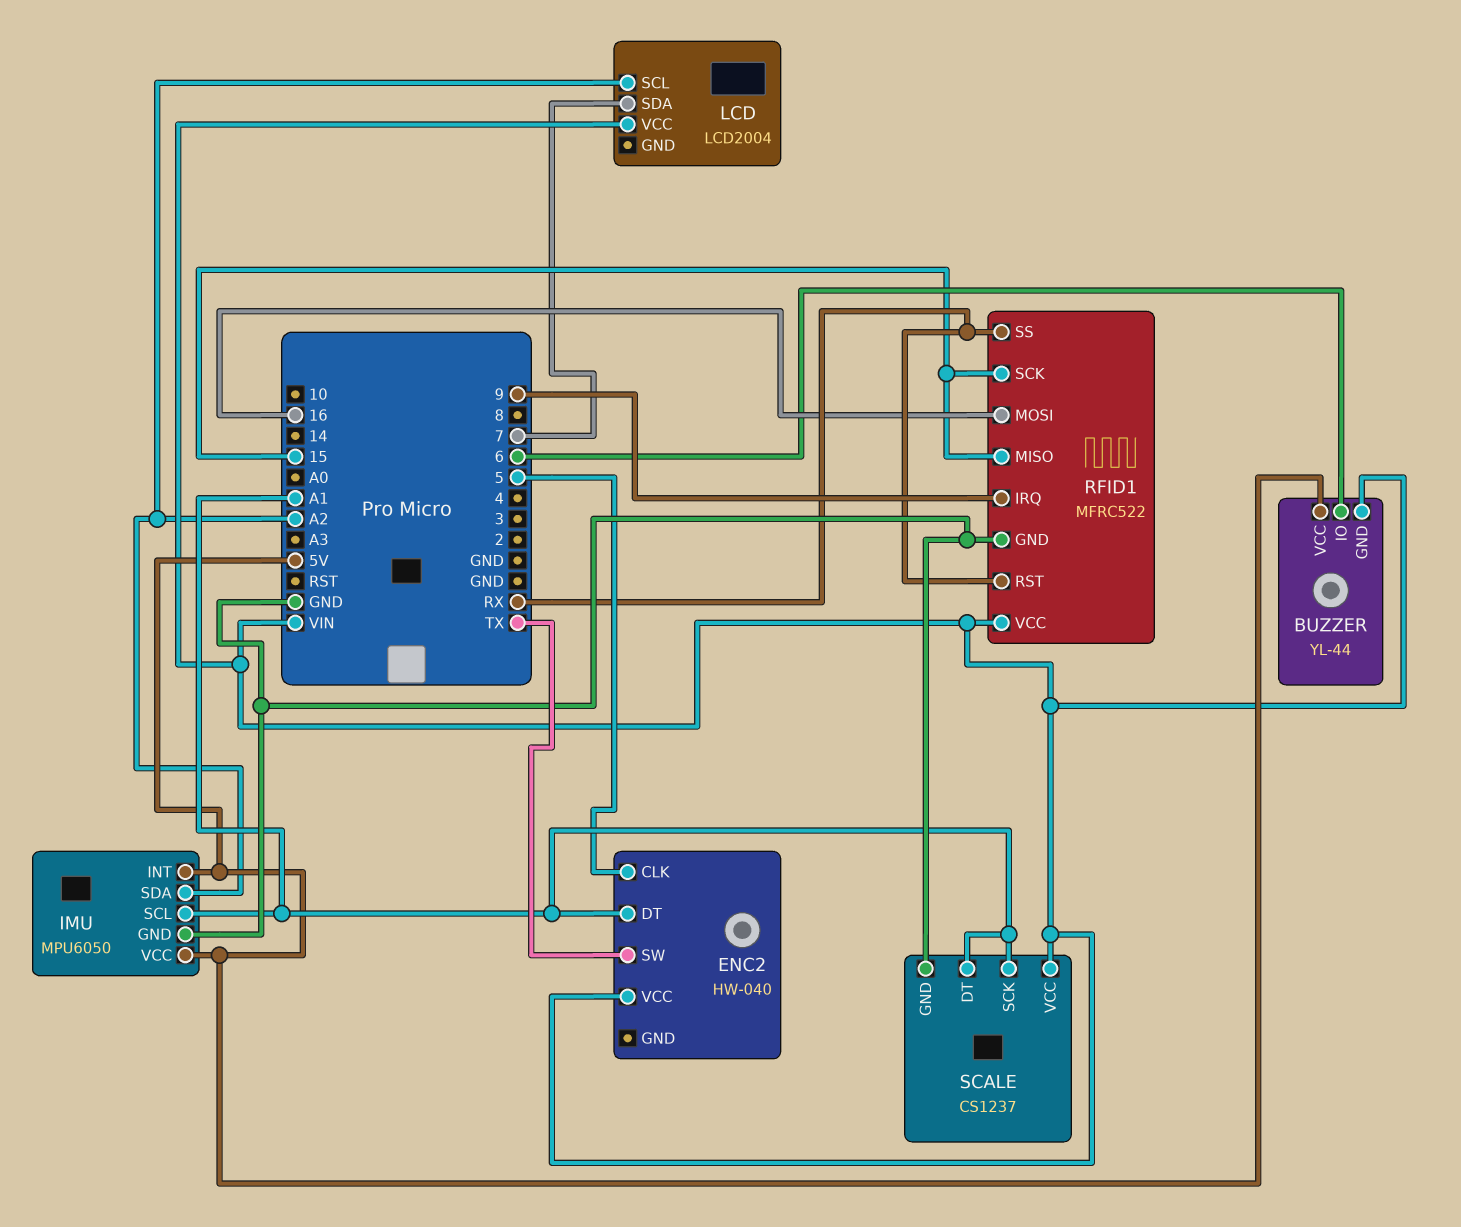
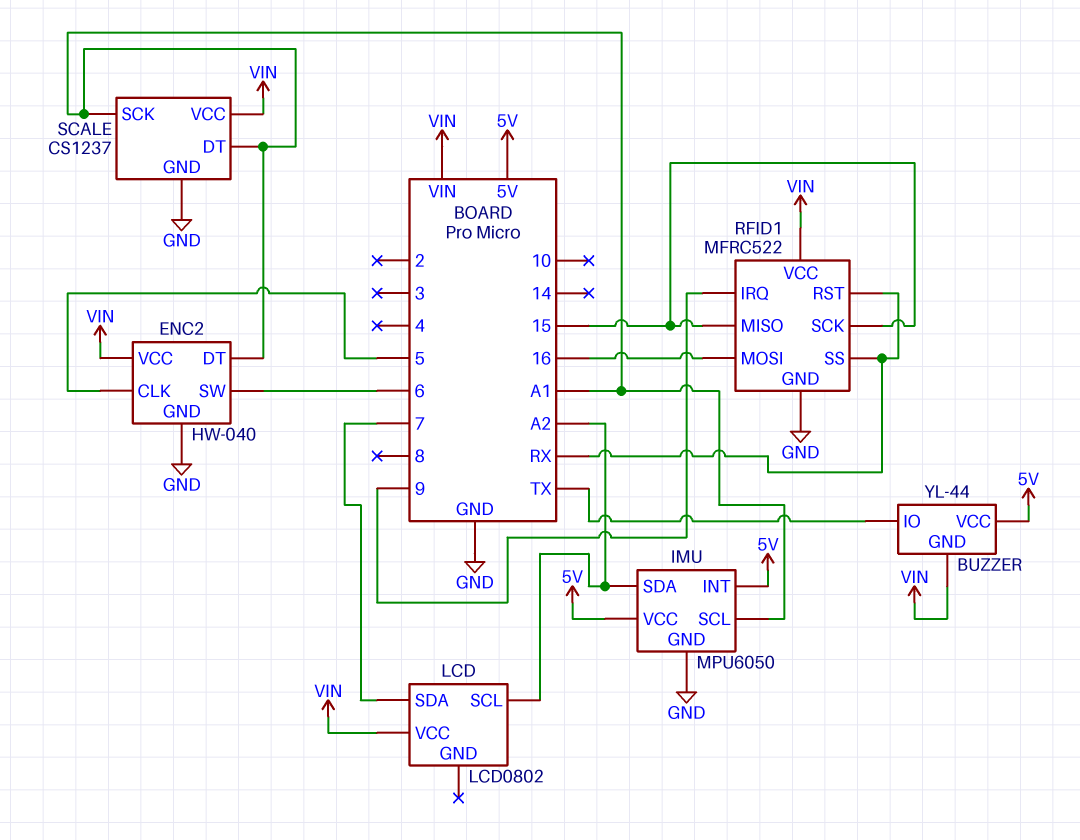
BUZZER pin IO: 6 -> TX
ENC2 pin GND: none -> GND
ENC2 pin SW: TX -> 6
LCD: LCD2004 -> LCD0802

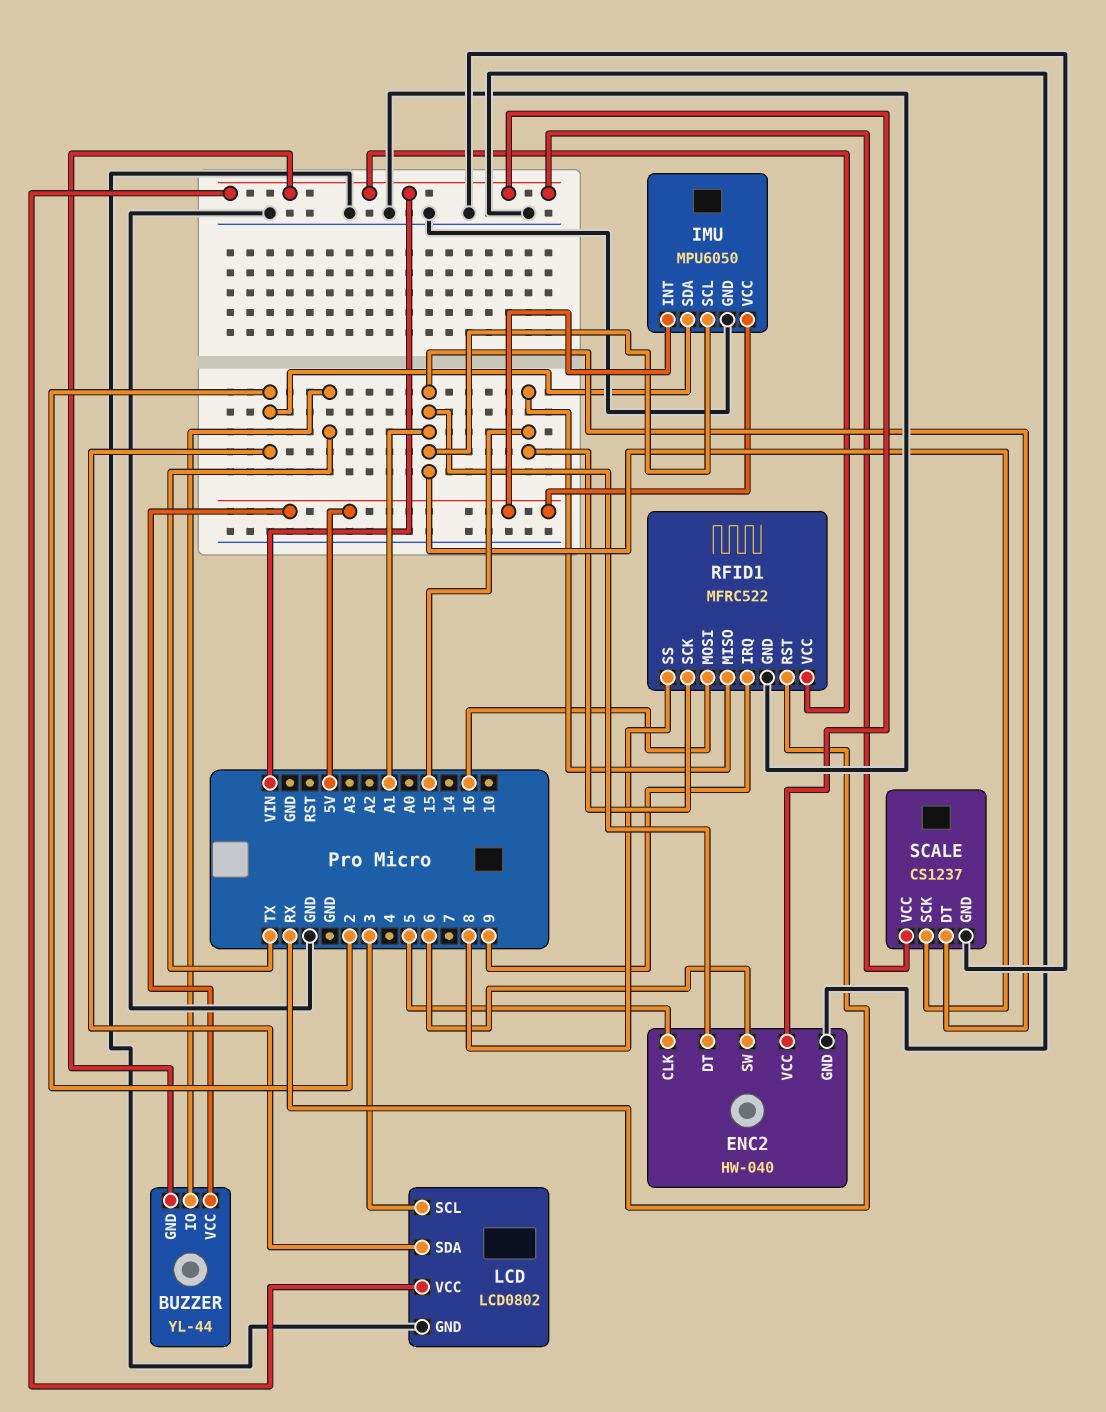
IMU pin SDA: A2 -> 2
LCD pin GND: none -> GND
LCD pin SCL: A2 -> 3
LCD pin SDA: 7 -> 2
RFID1 pin SS: RX -> 8

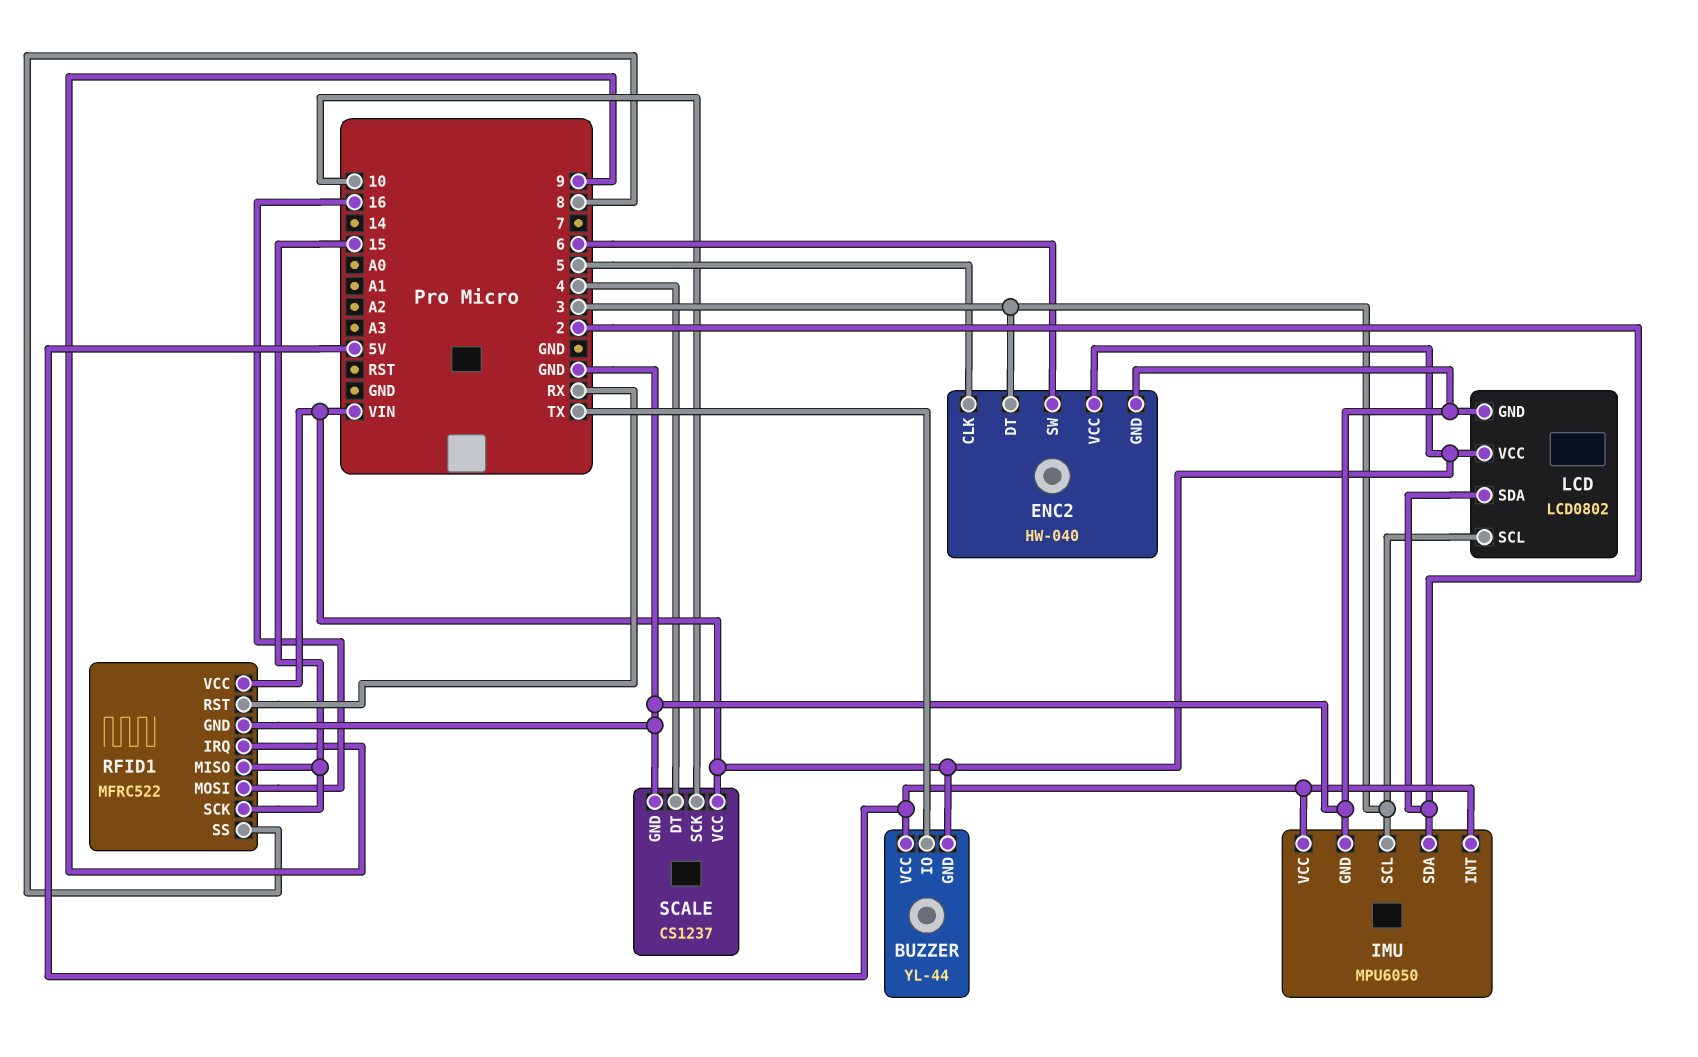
ENC2 pin DT: A1 -> 3
IMU pin SCL: A1 -> 3
SCALE pin DT: A1 -> 4
SCALE pin SCK: A1 -> 10

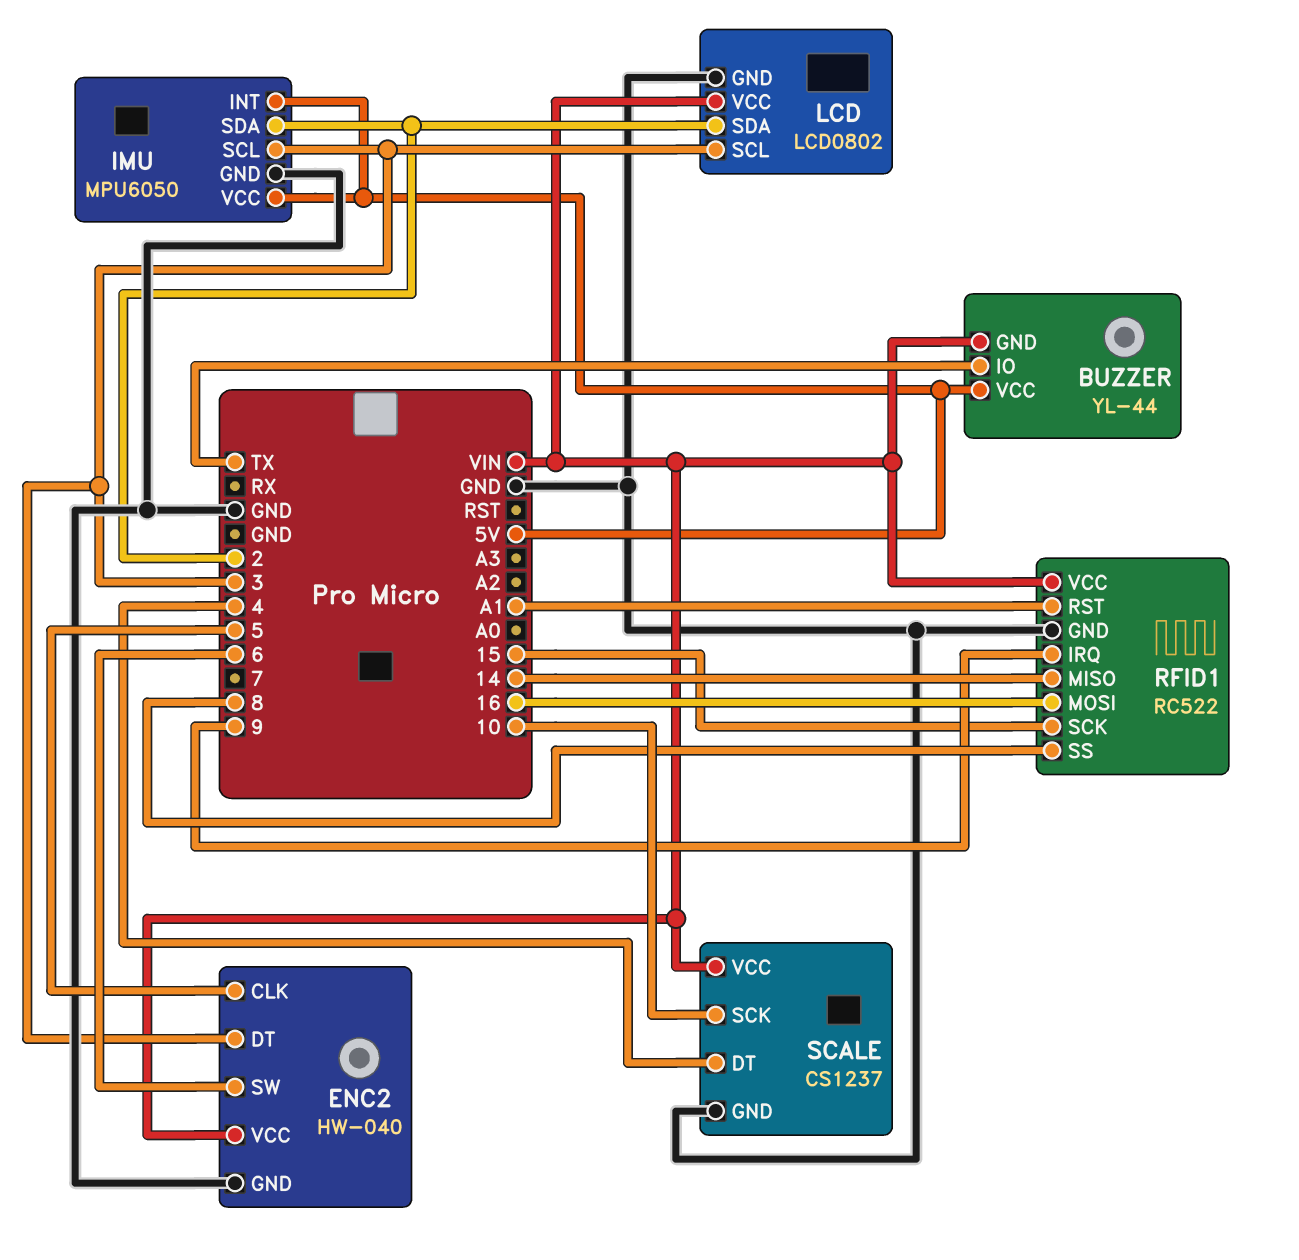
RFID1: MFRC522 -> RC522
RFID1 pin MISO: 15 -> 14
RFID1 pin RST: RX -> A1

